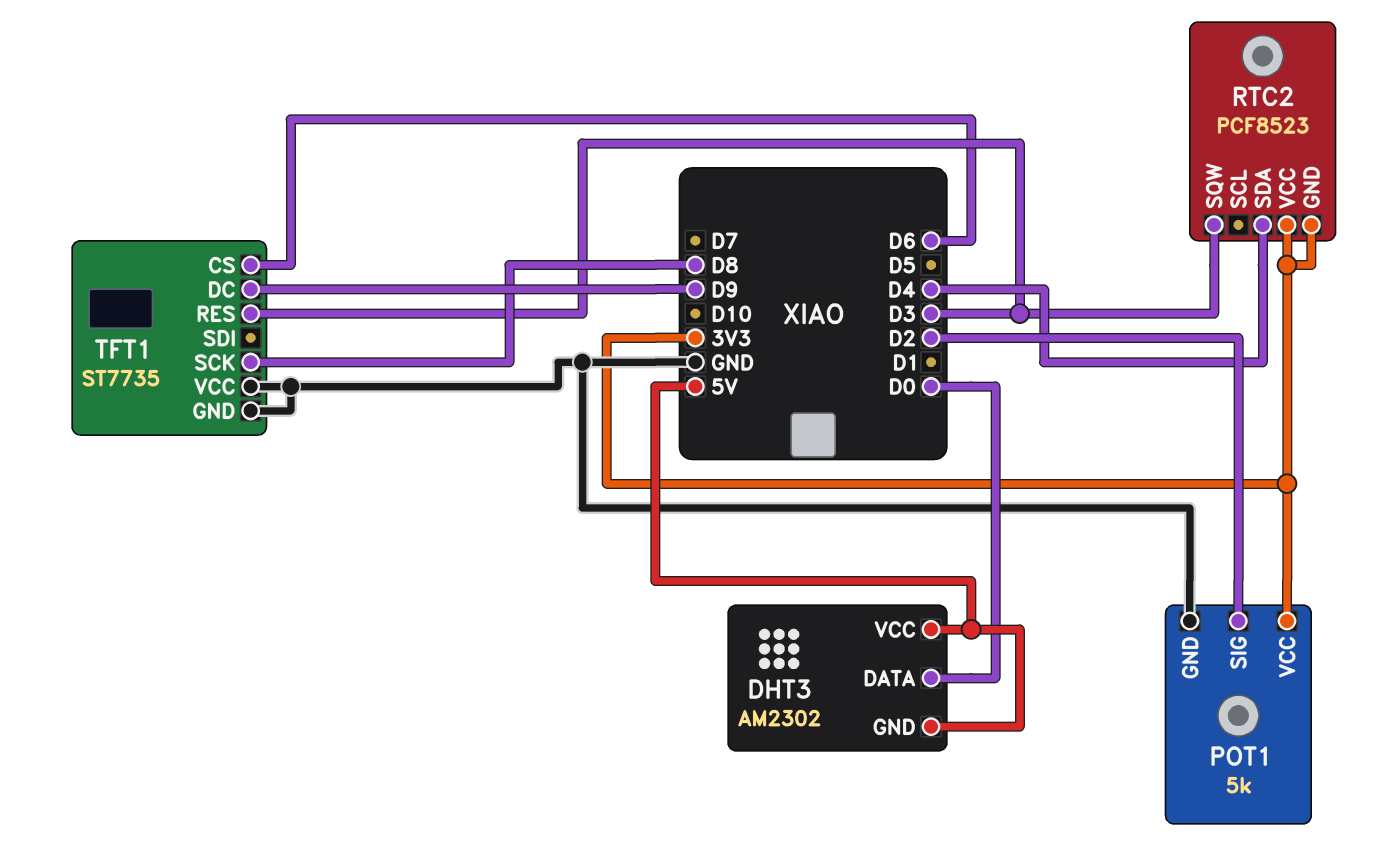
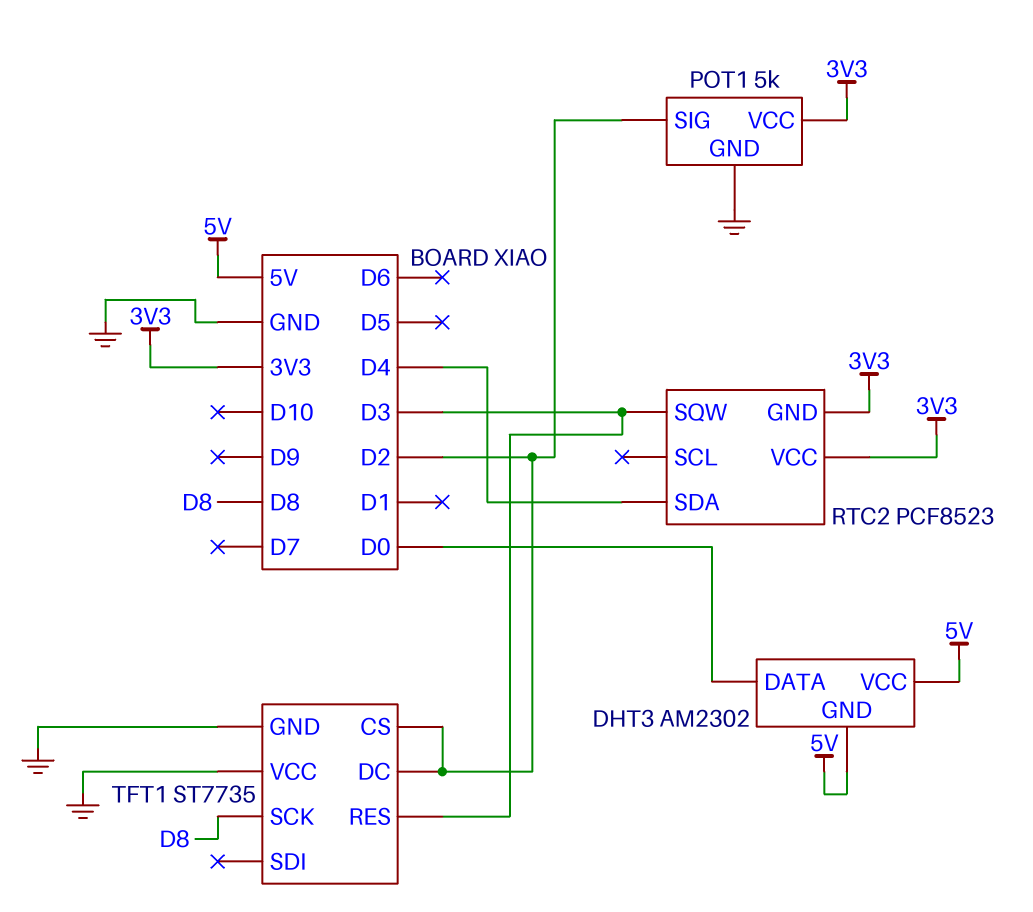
TFT1 pin CS: D6 -> D2
TFT1 pin DC: D9 -> D2

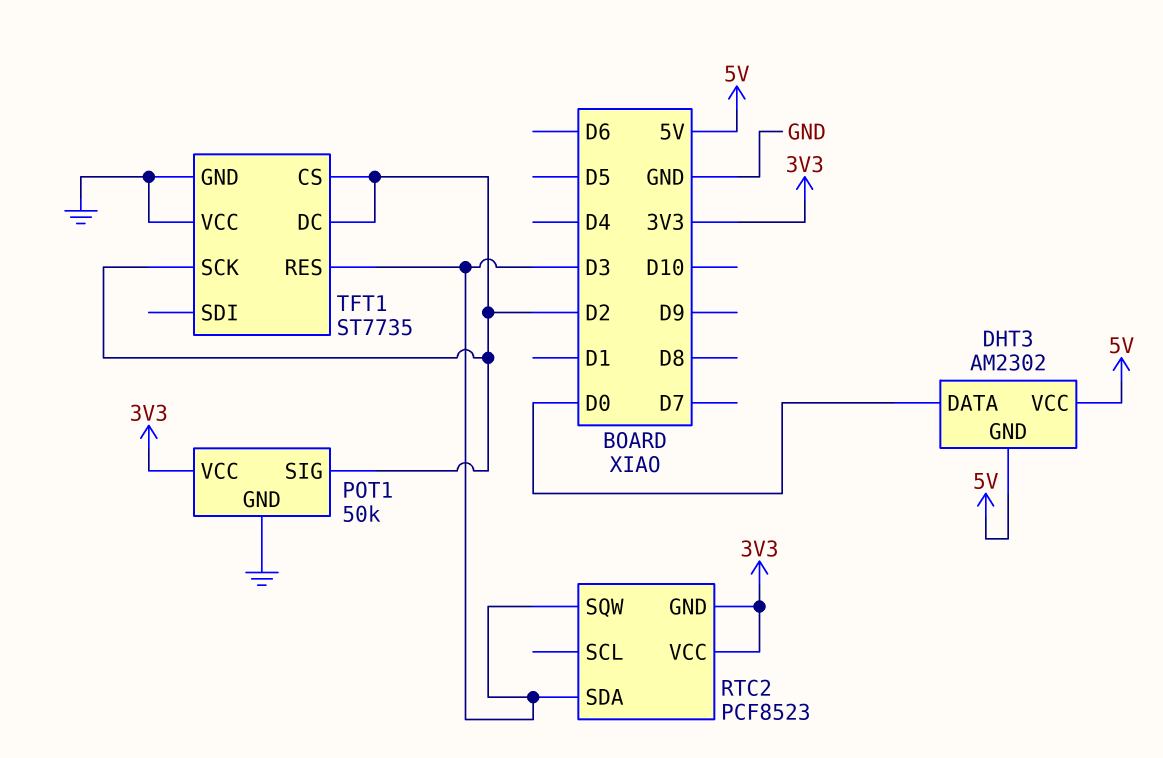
POT1: 5k -> 50k
RTC2 pin SDA: D4 -> D3
TFT1 pin SCK: D8 -> D2

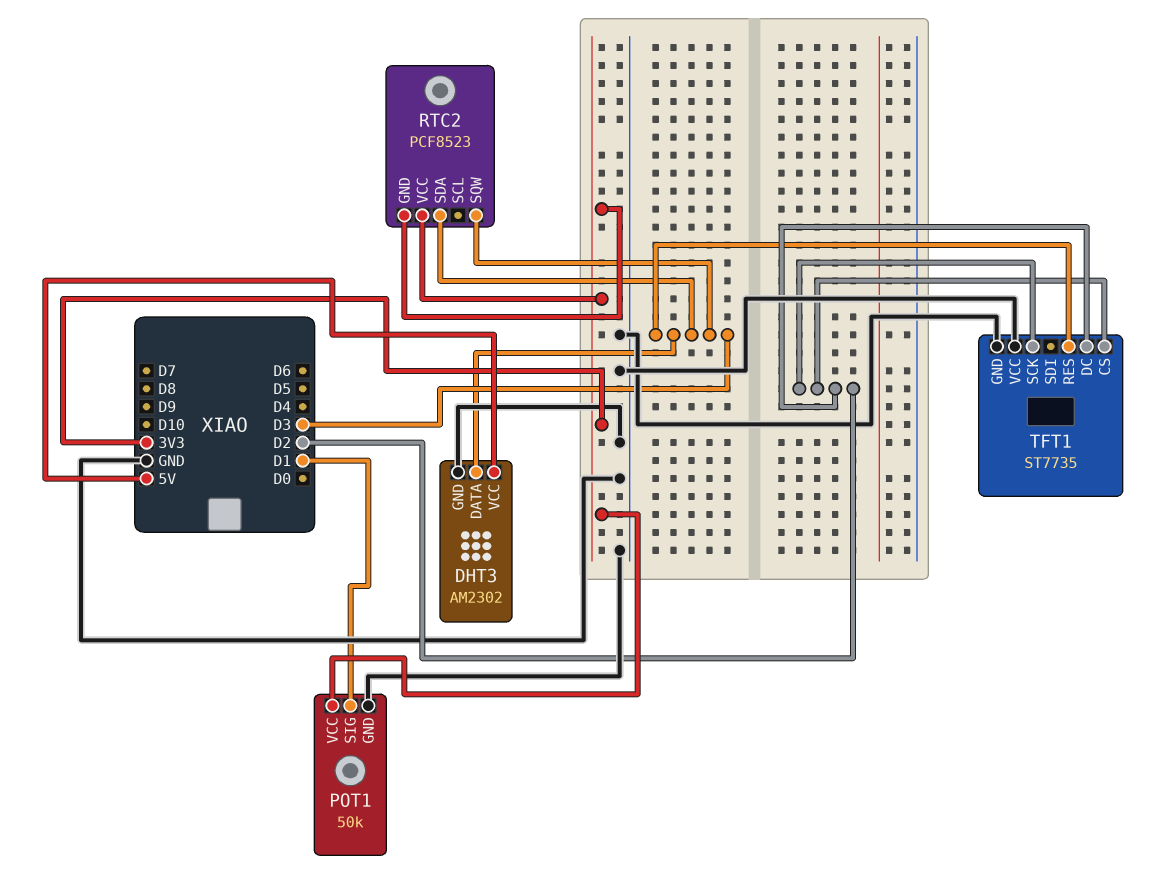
DHT3 pin DATA: D0 -> D3
DHT3 pin GND: 5V -> GND
POT1 pin SIG: D2 -> D1

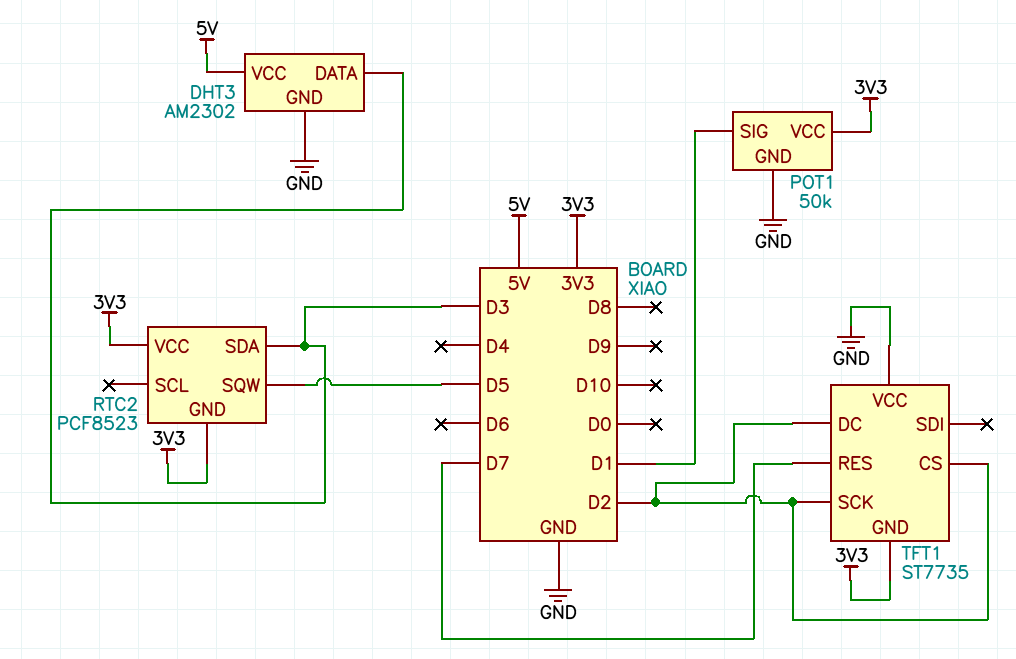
RTC2 pin SQW: D3 -> D5
TFT1 pin GND: GND -> 3V3
TFT1 pin RES: D3 -> D7

